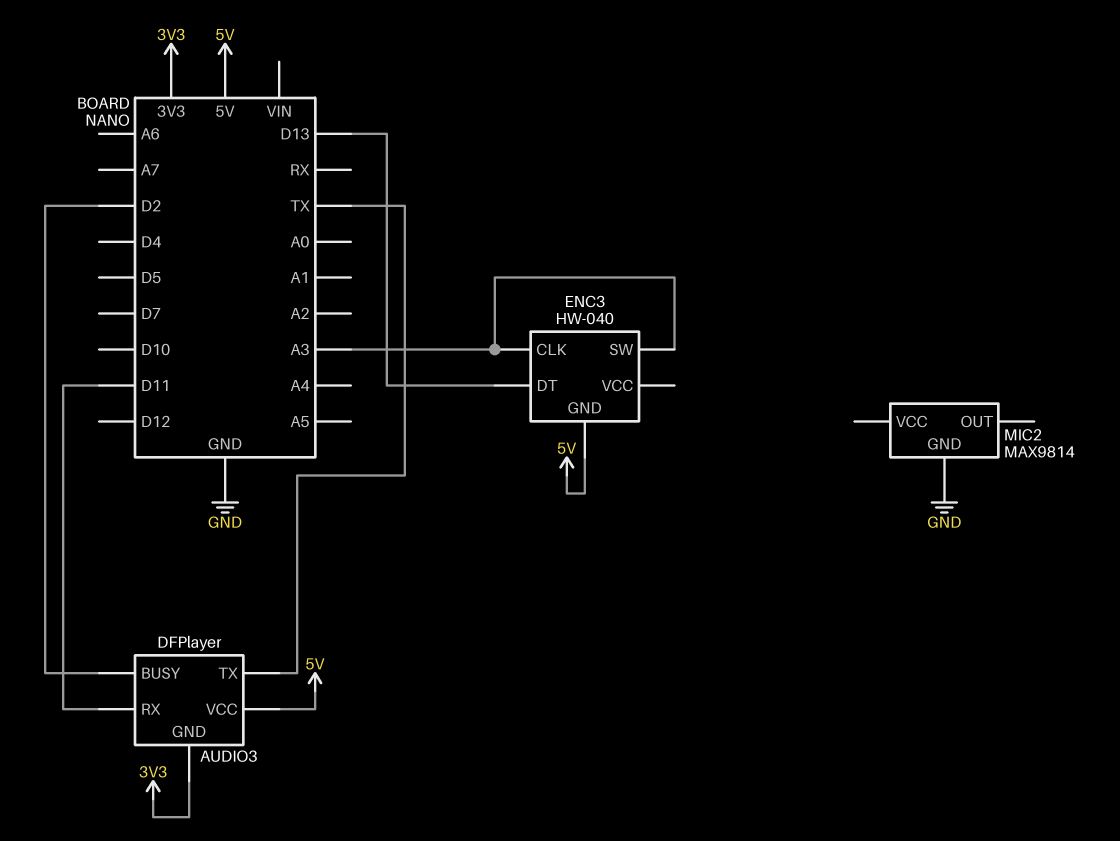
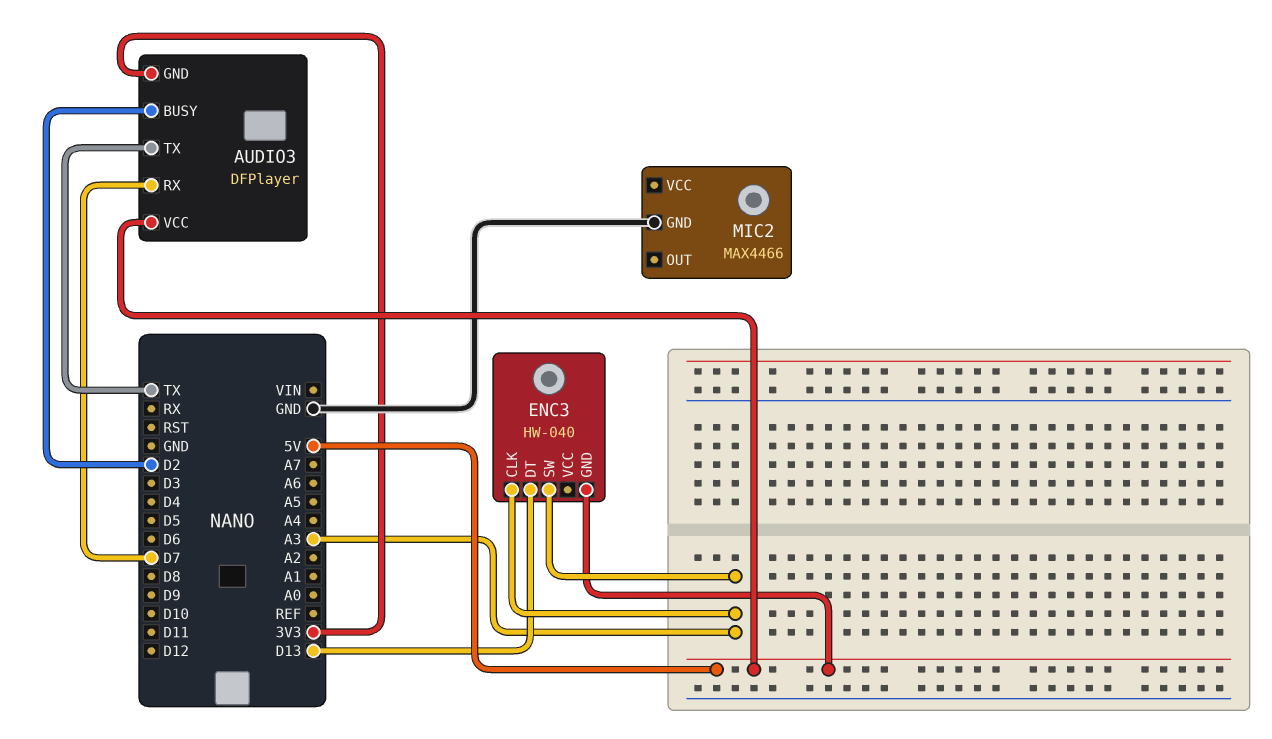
AUDIO3 pin RX: D11 -> D7
MIC2: MAX9814 -> MAX4466

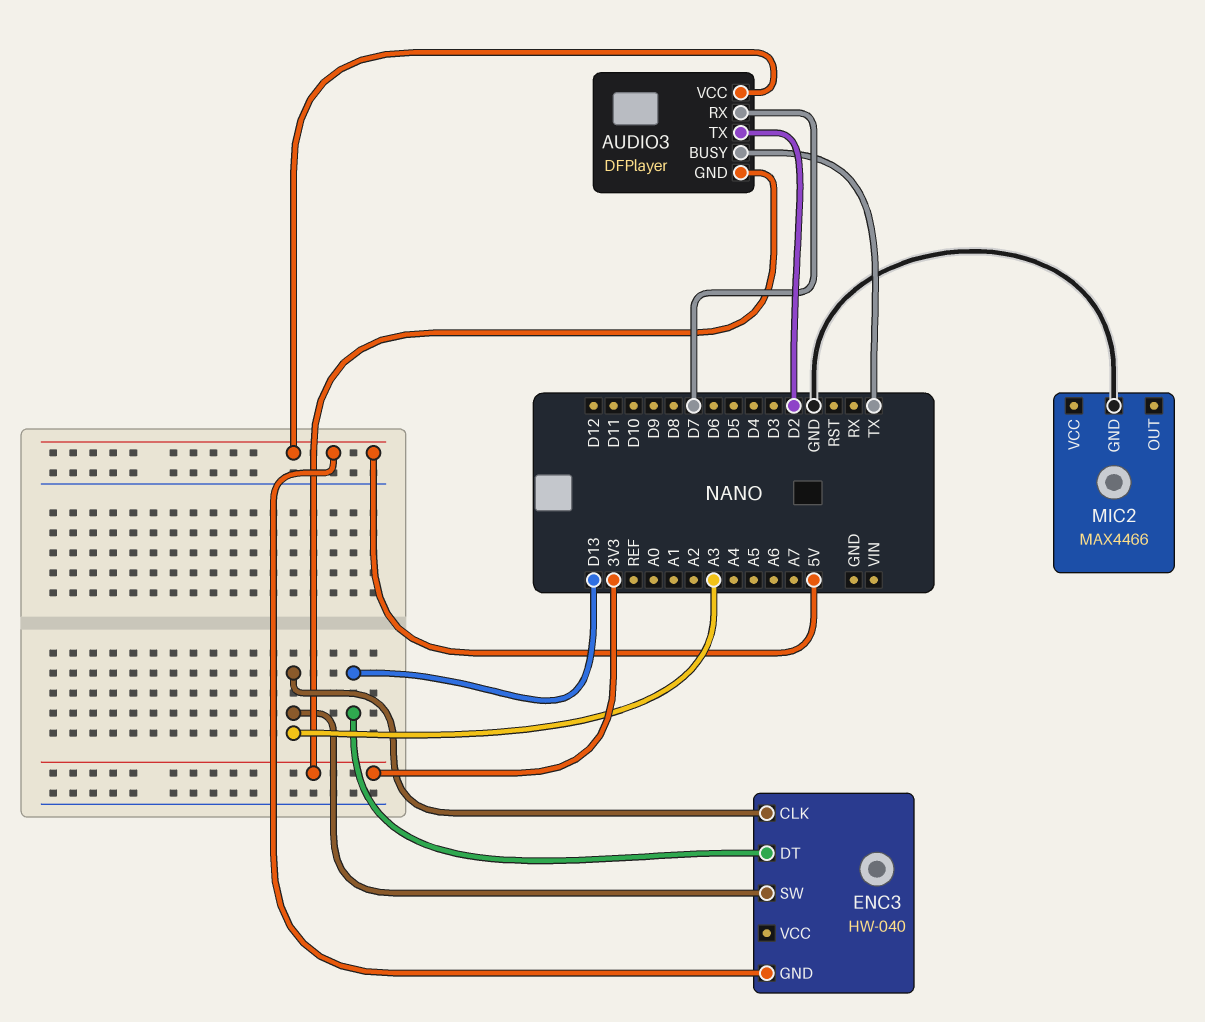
AUDIO3 pin BUSY: D2 -> TX
AUDIO3 pin TX: TX -> D2

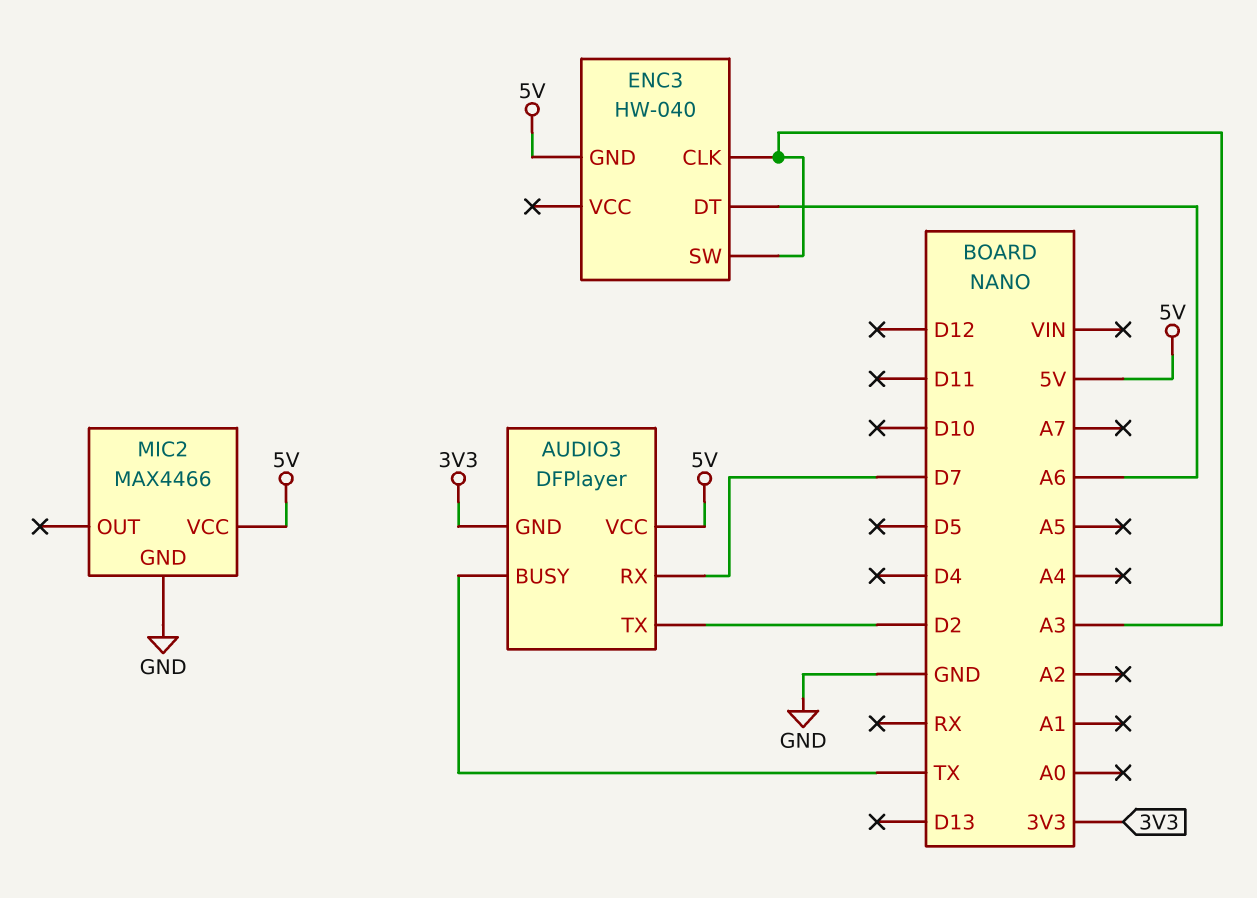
ENC3 pin DT: D13 -> A6
MIC2 pin VCC: none -> 5V

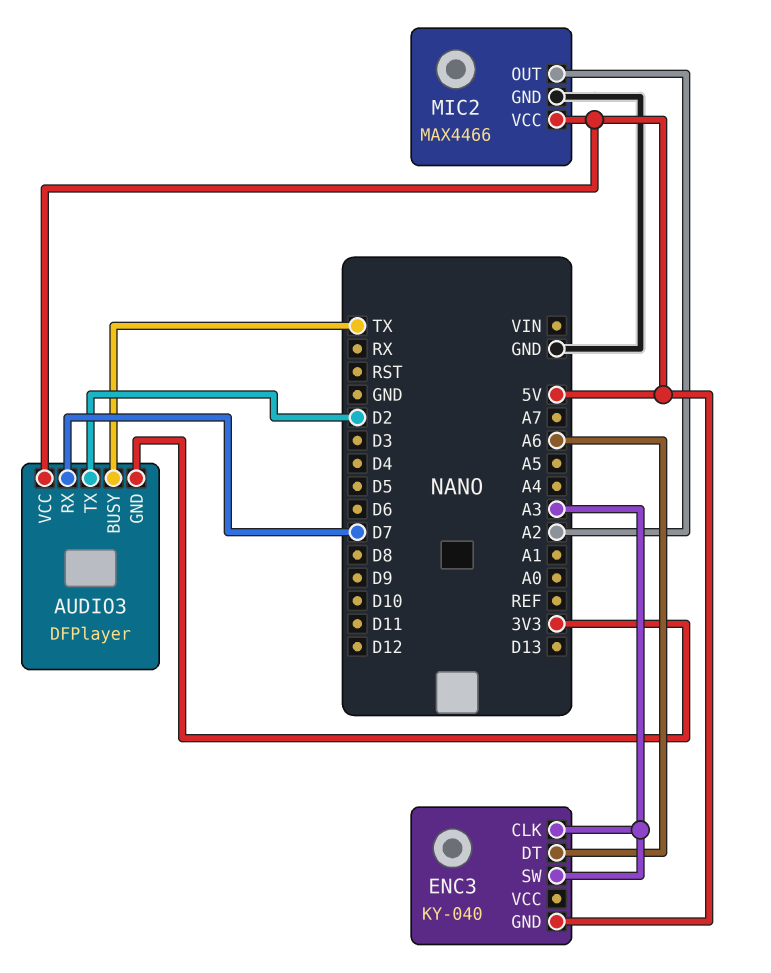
ENC3: HW-040 -> KY-040
MIC2 pin OUT: none -> A2

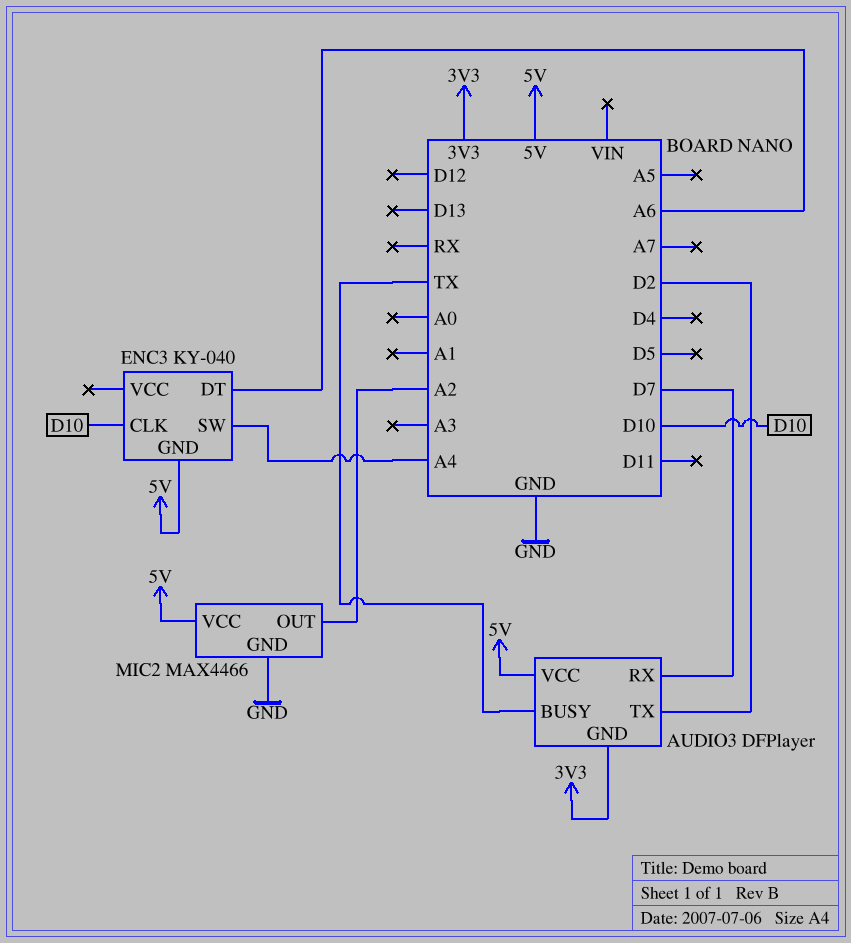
ENC3 pin CLK: A3 -> D10
ENC3 pin SW: A3 -> A4

